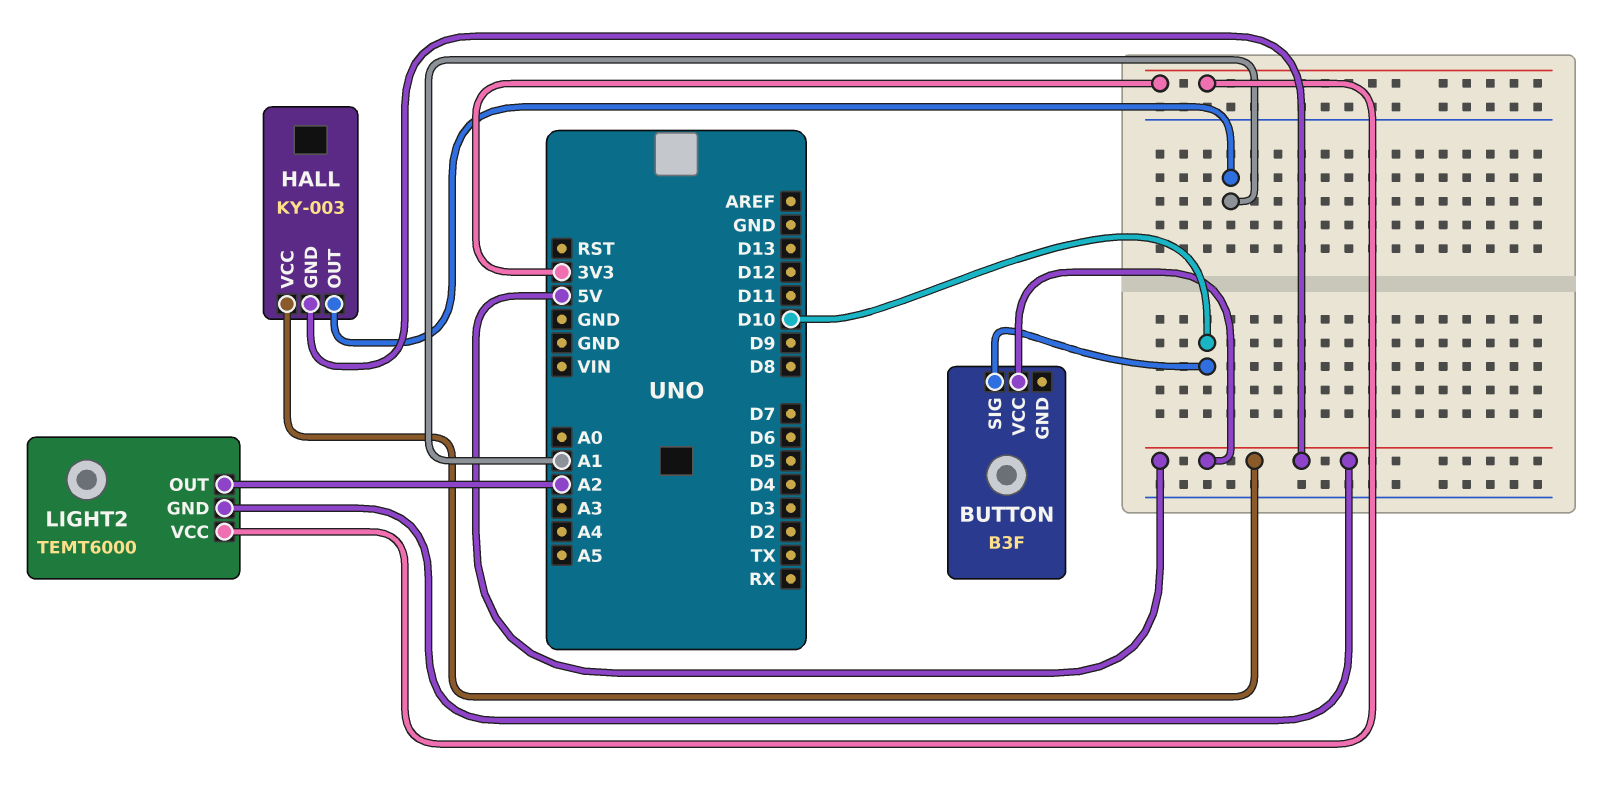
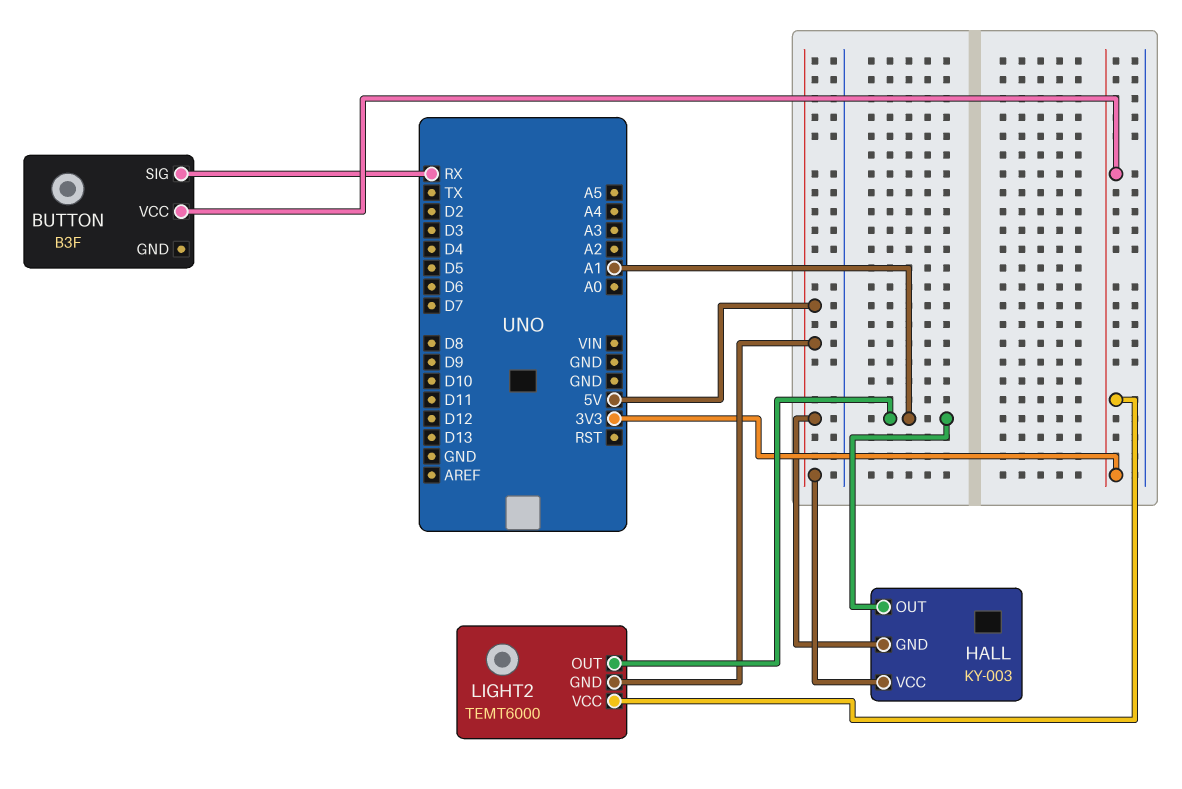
BUTTON pin SIG: D10 -> RX
BUTTON pin VCC: 5V -> 3V3
LIGHT2 pin OUT: A2 -> A1

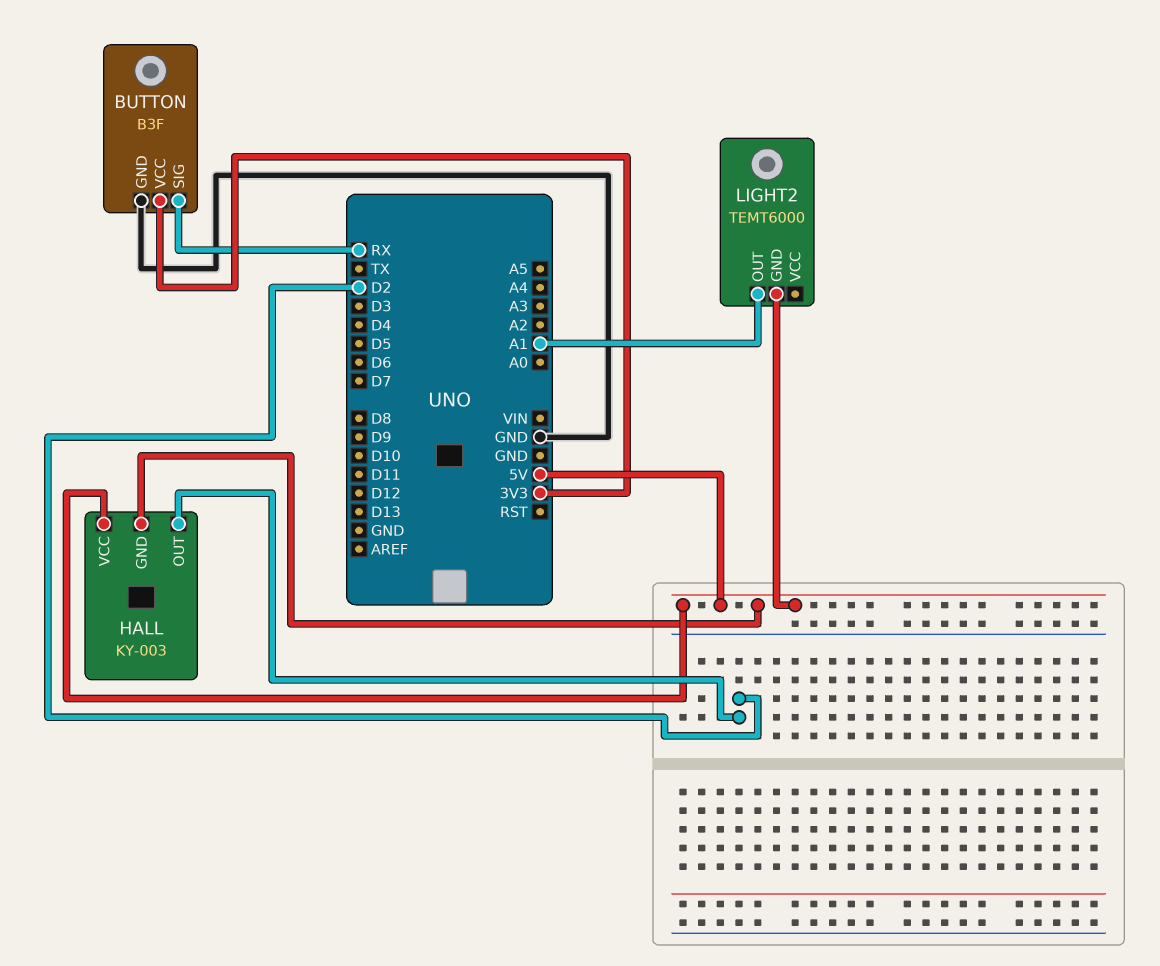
BUTTON pin GND: none -> GND
HALL pin OUT: A1 -> D2
LIGHT2 pin VCC: 3V3 -> none

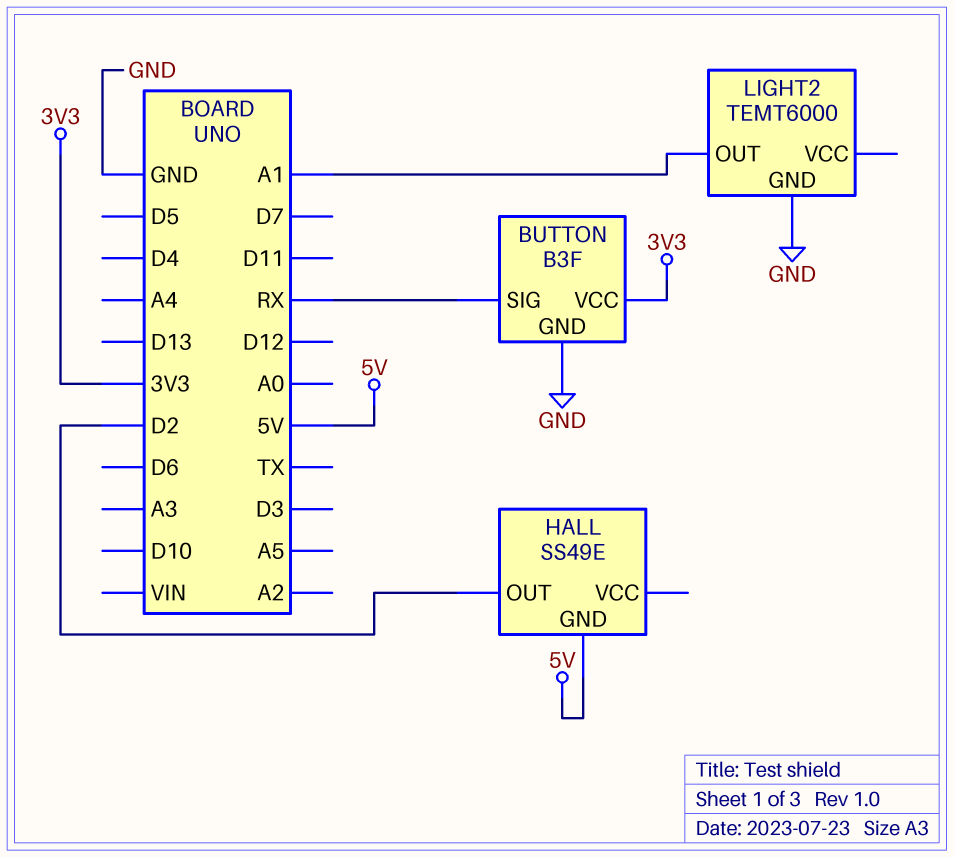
HALL: KY-003 -> SS49E
HALL pin VCC: 5V -> none
LIGHT2 pin GND: 5V -> GND

